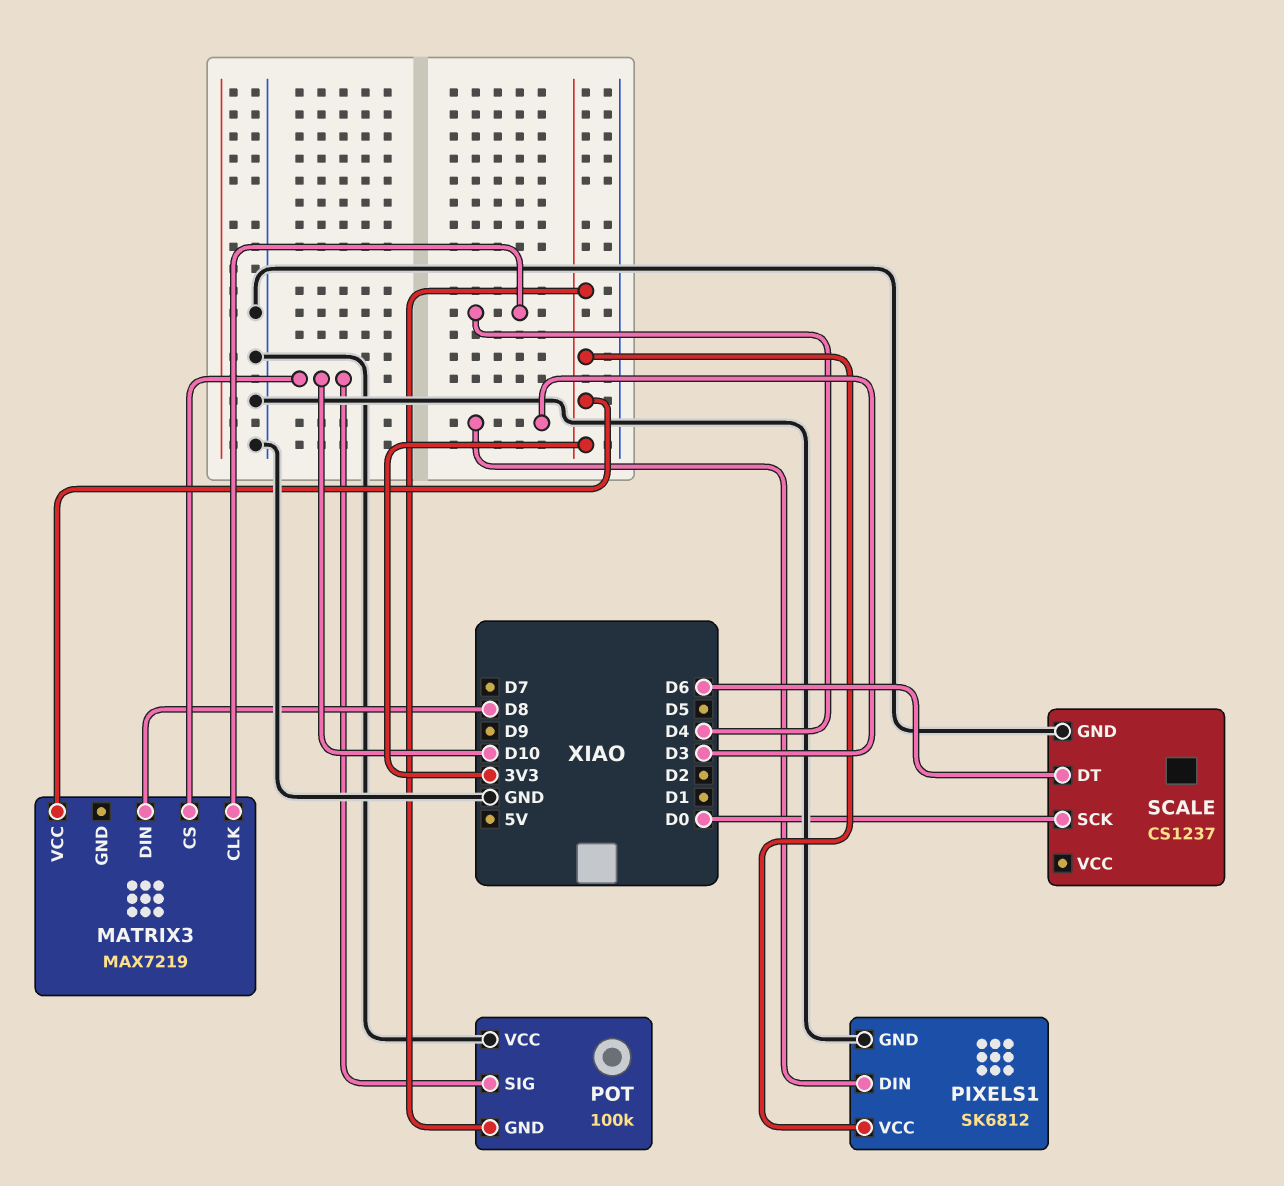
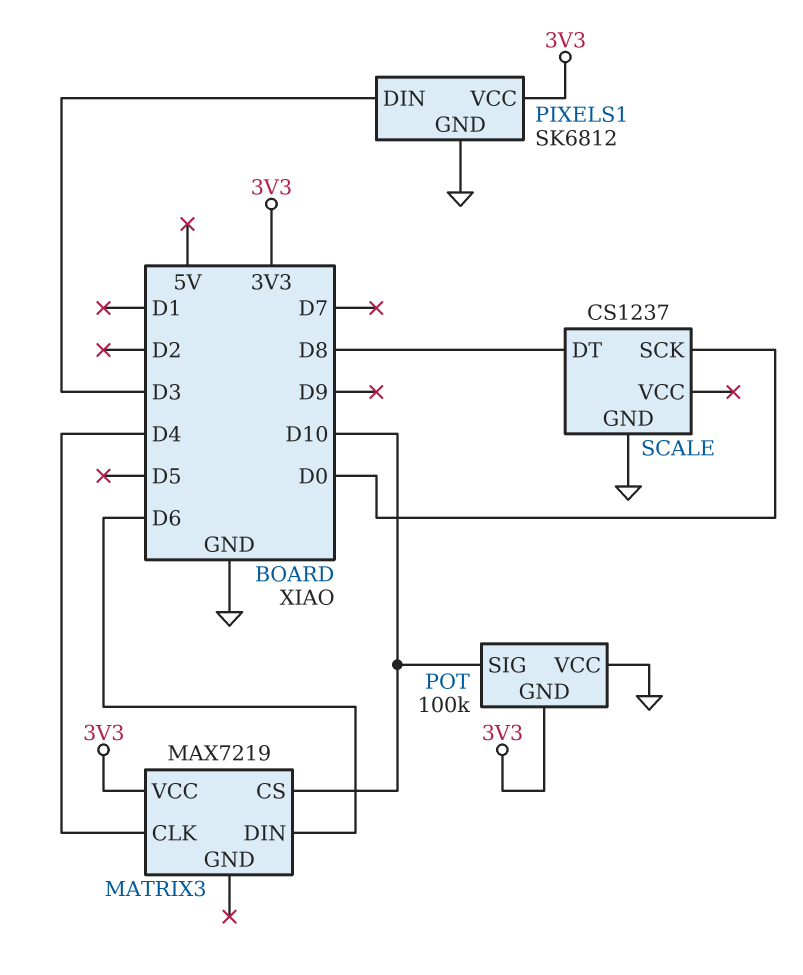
MATRIX3 pin DIN: D8 -> D6
SCALE pin DT: D6 -> D8

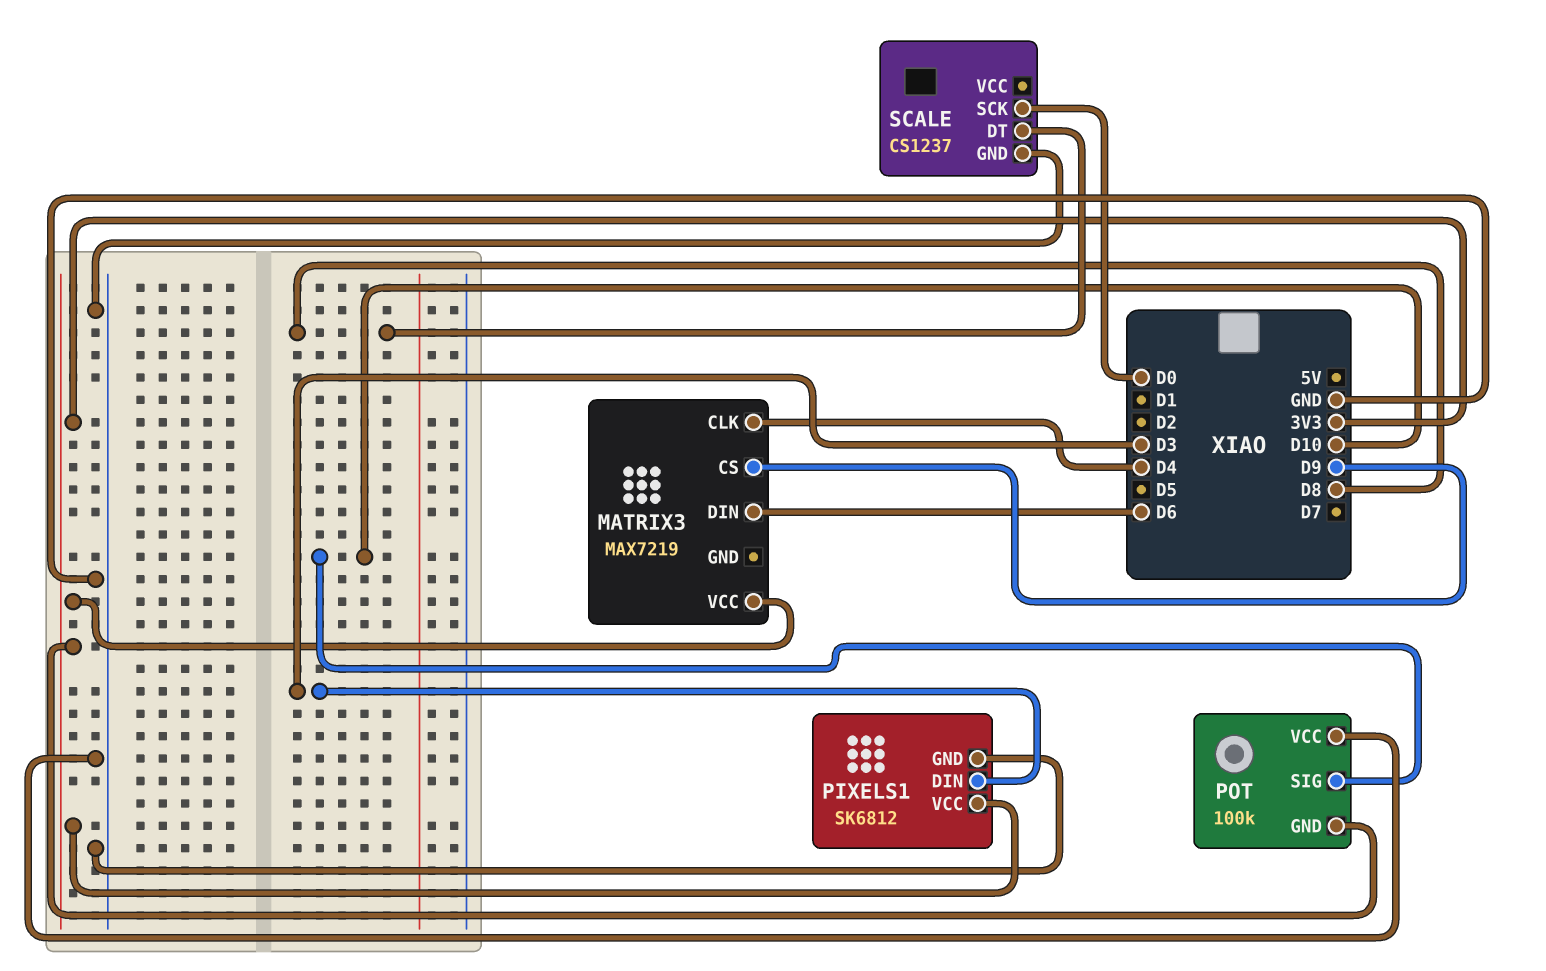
MATRIX3 pin CS: D10 -> D9

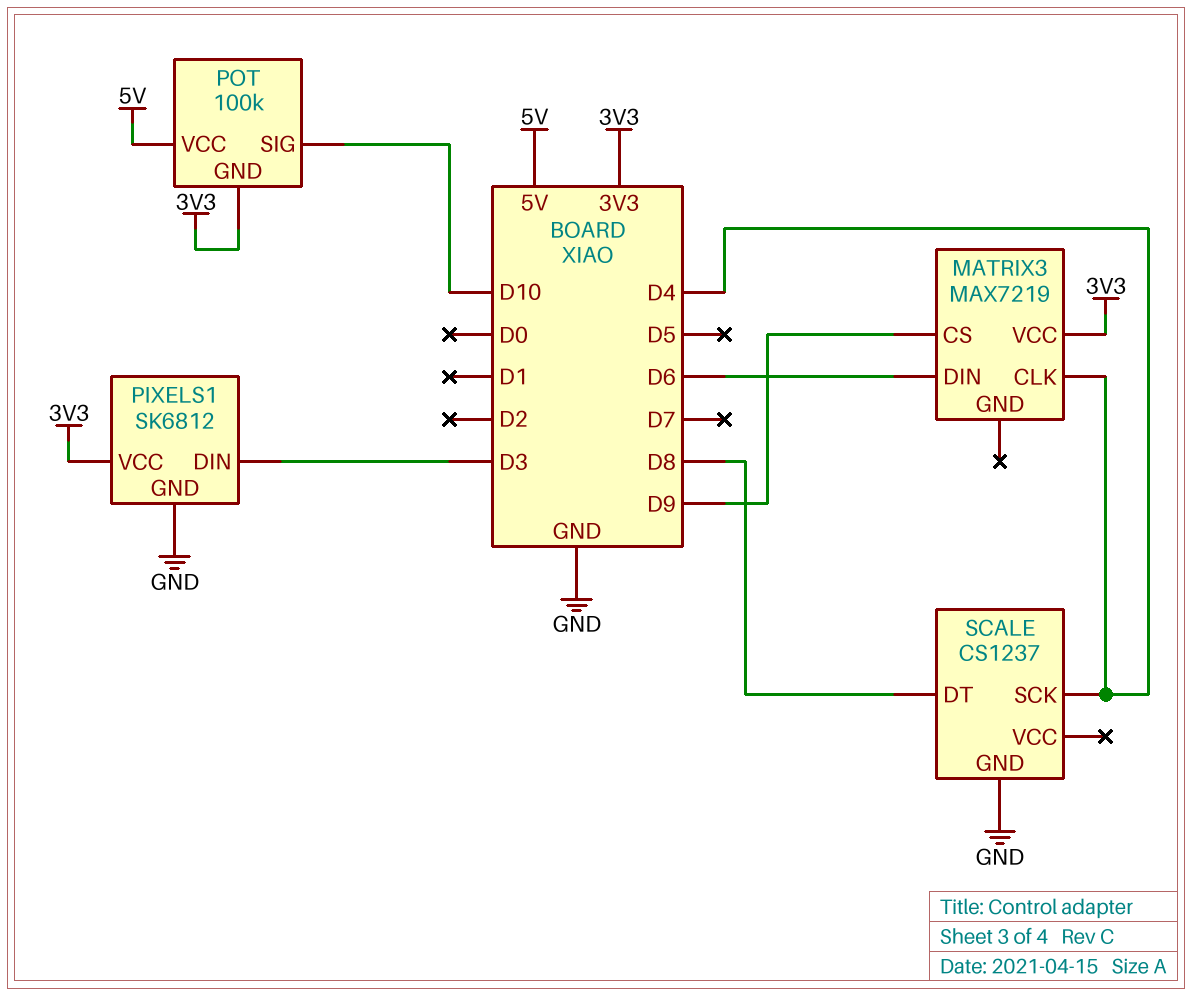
POT pin VCC: GND -> 5V
SCALE pin SCK: D0 -> D4

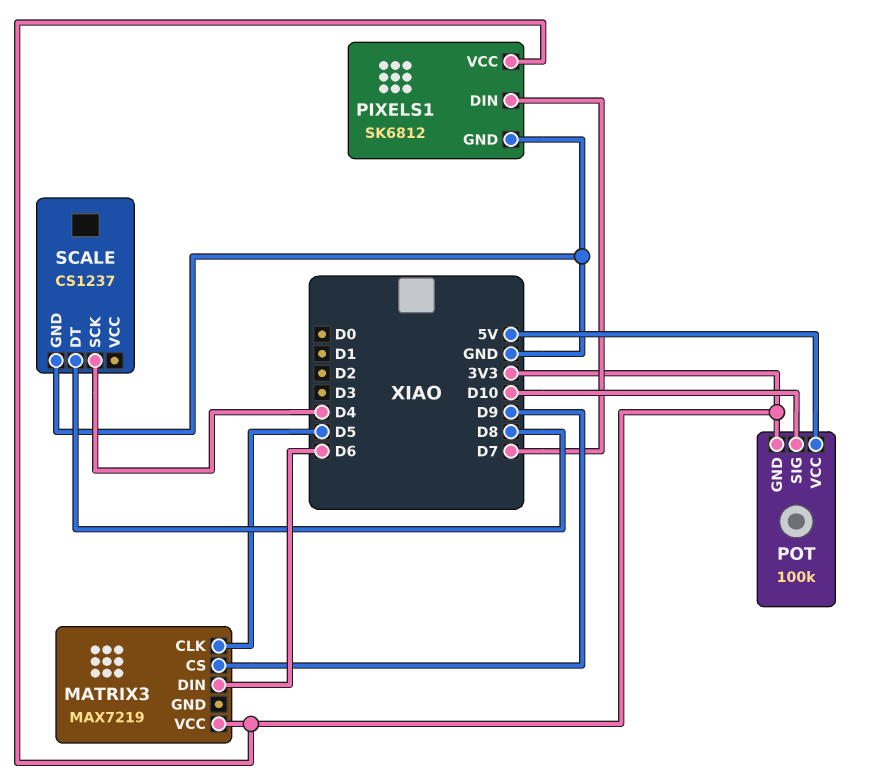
MATRIX3 pin CLK: D4 -> D5
PIXELS1 pin DIN: D3 -> D7

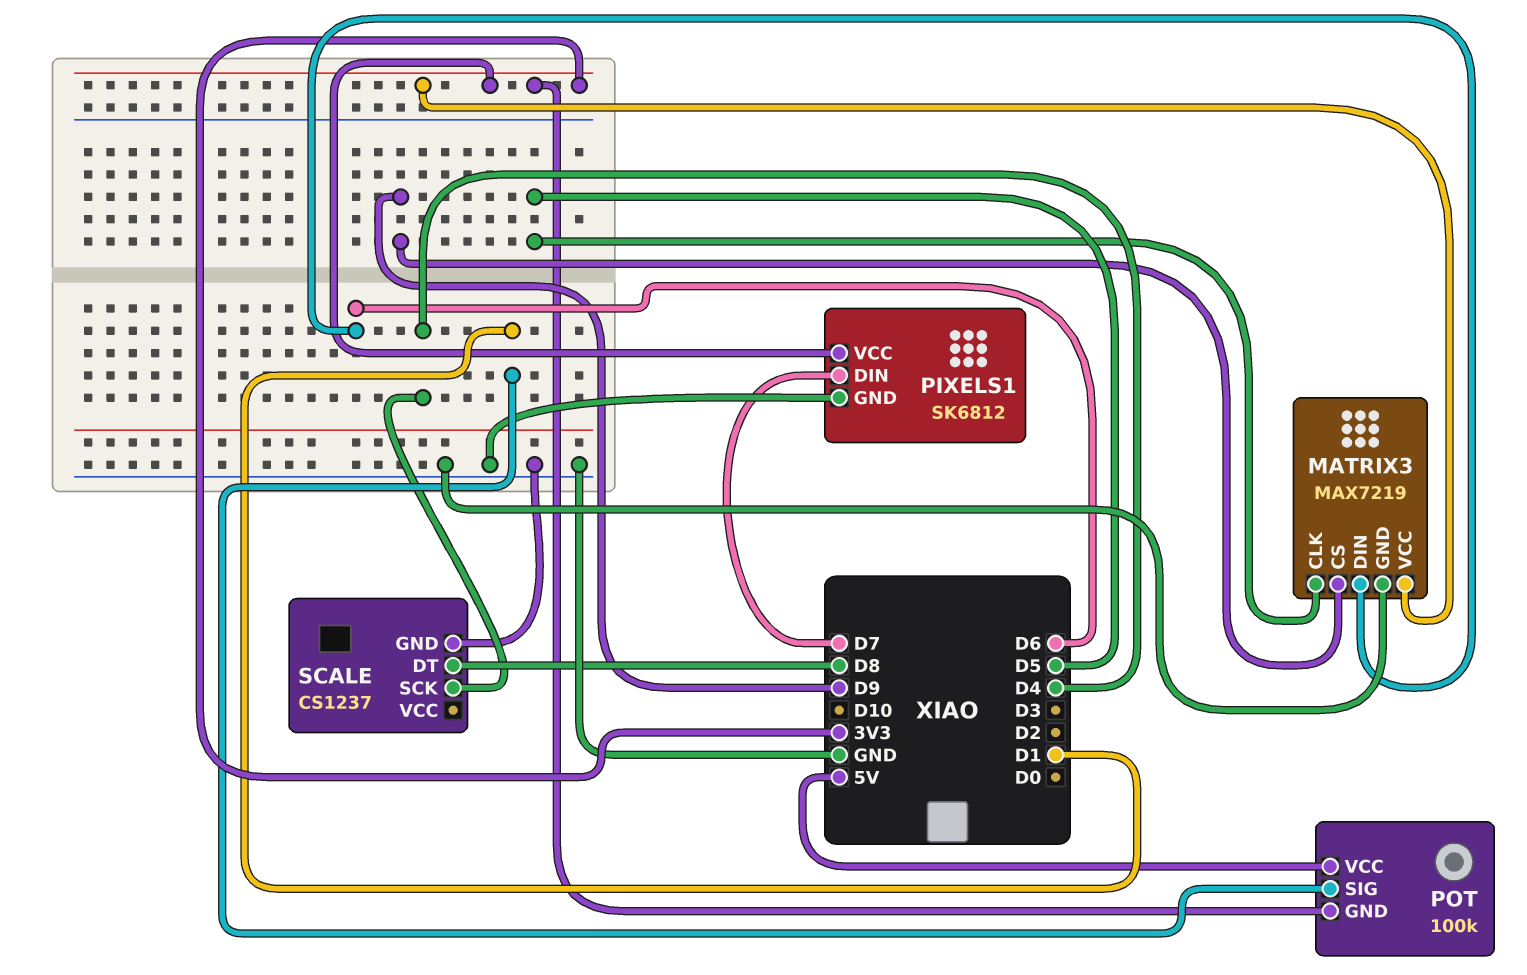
MATRIX3 pin GND: none -> GND
POT pin SIG: D10 -> D1

